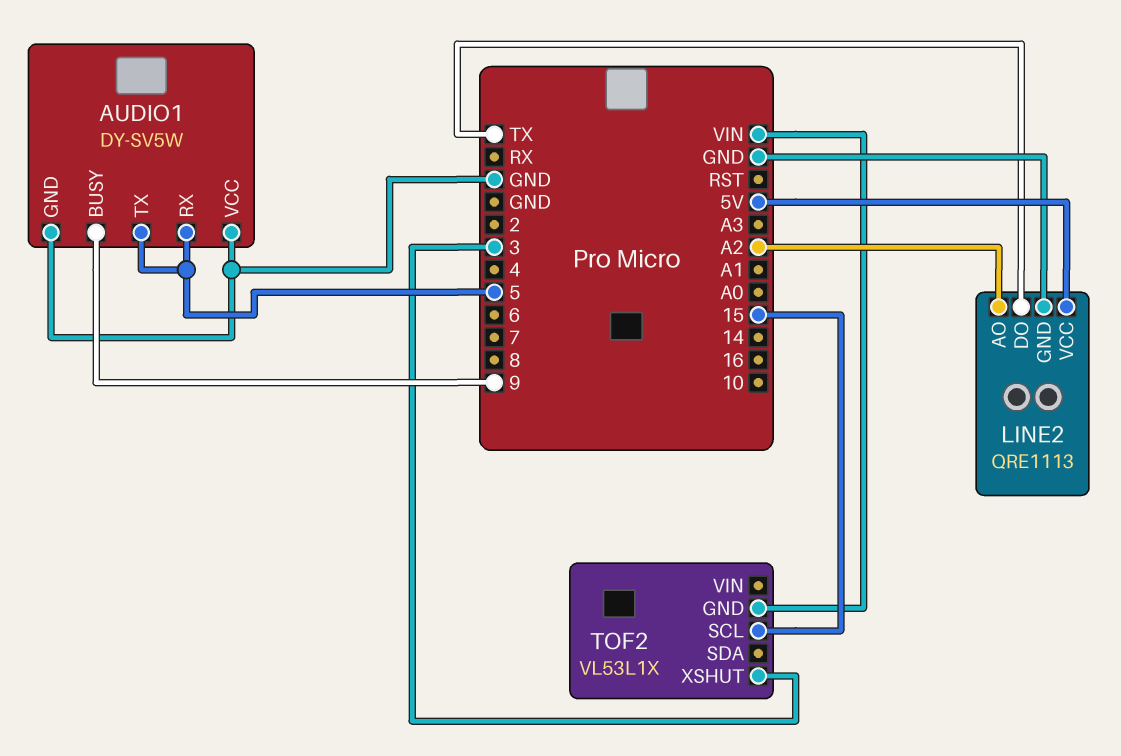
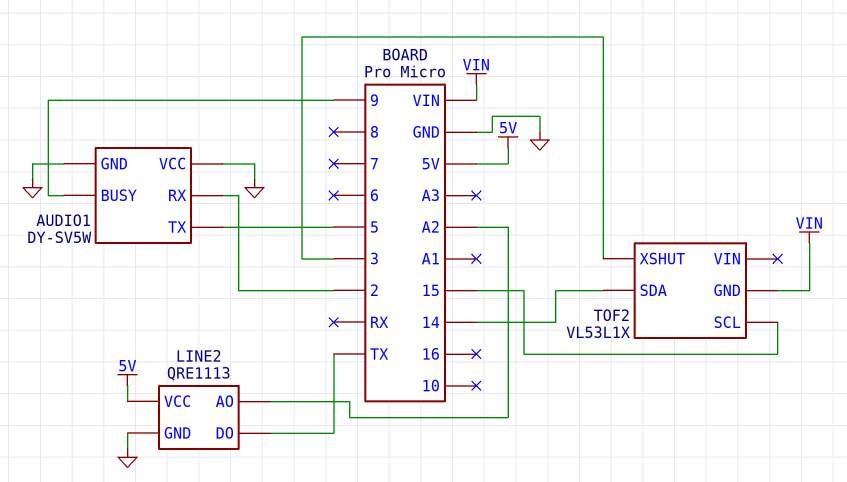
AUDIO1 pin RX: 5 -> 2
TOF2 pin SDA: none -> 14

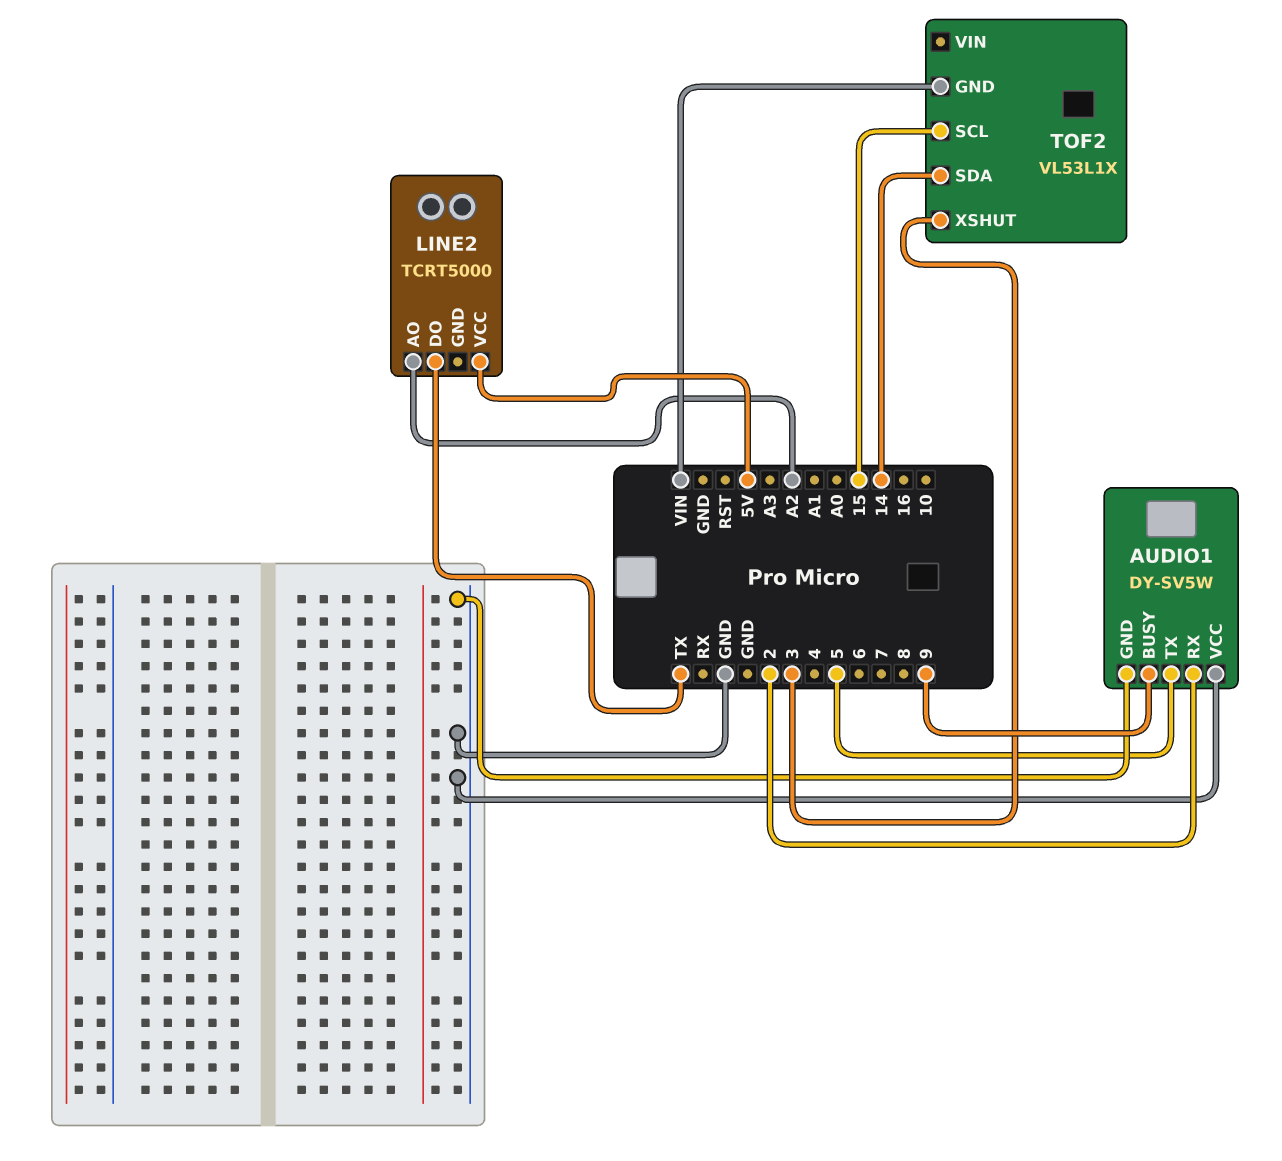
LINE2: QRE1113 -> TCRT5000
LINE2 pin GND: GND -> none

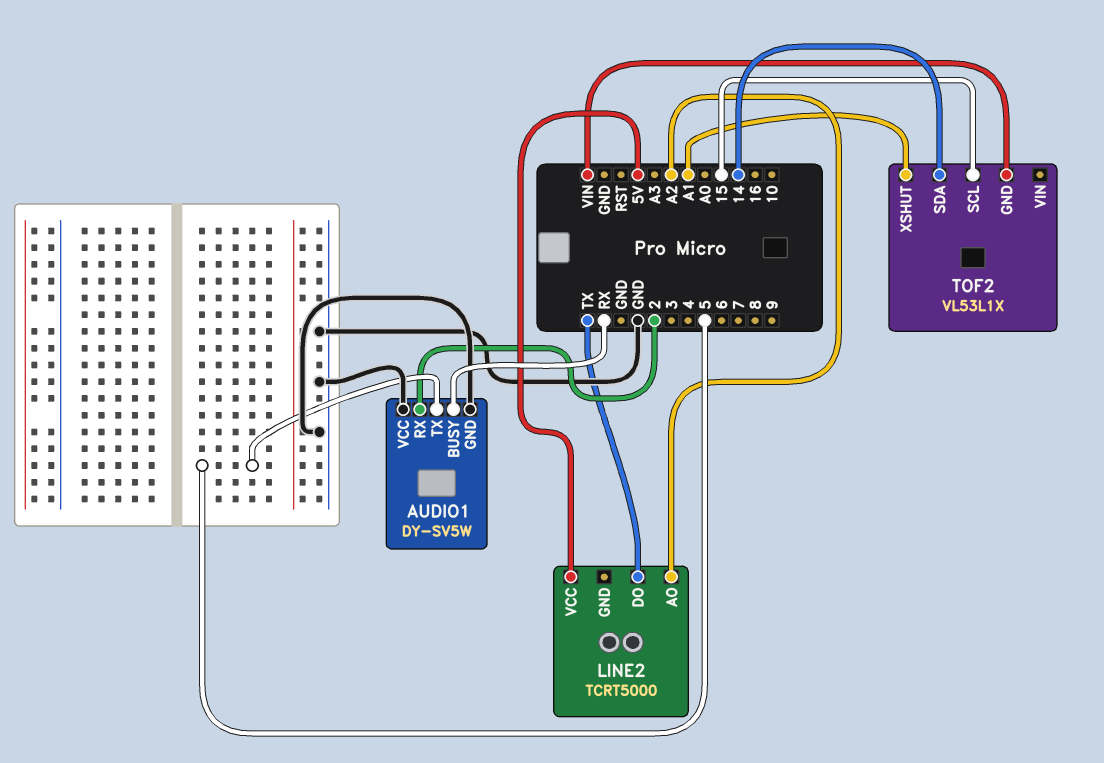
AUDIO1 pin BUSY: 9 -> RX
TOF2 pin XSHUT: 3 -> A1

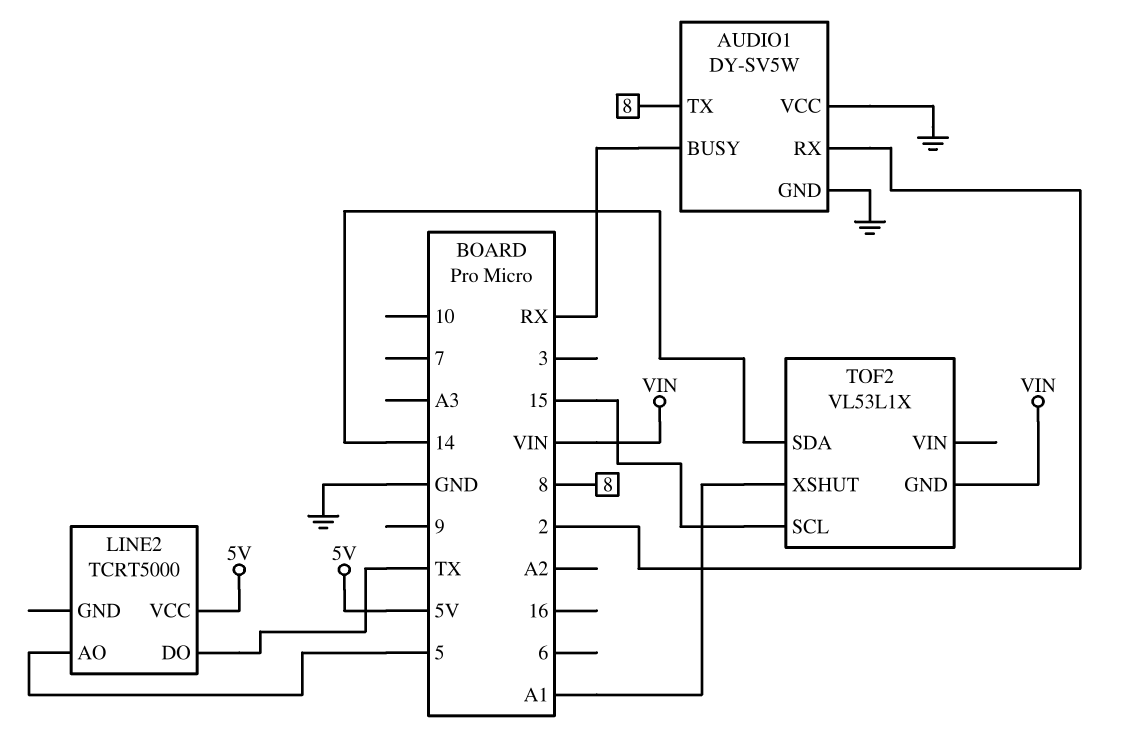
AUDIO1 pin TX: 5 -> 8
LINE2 pin AO: A2 -> 5

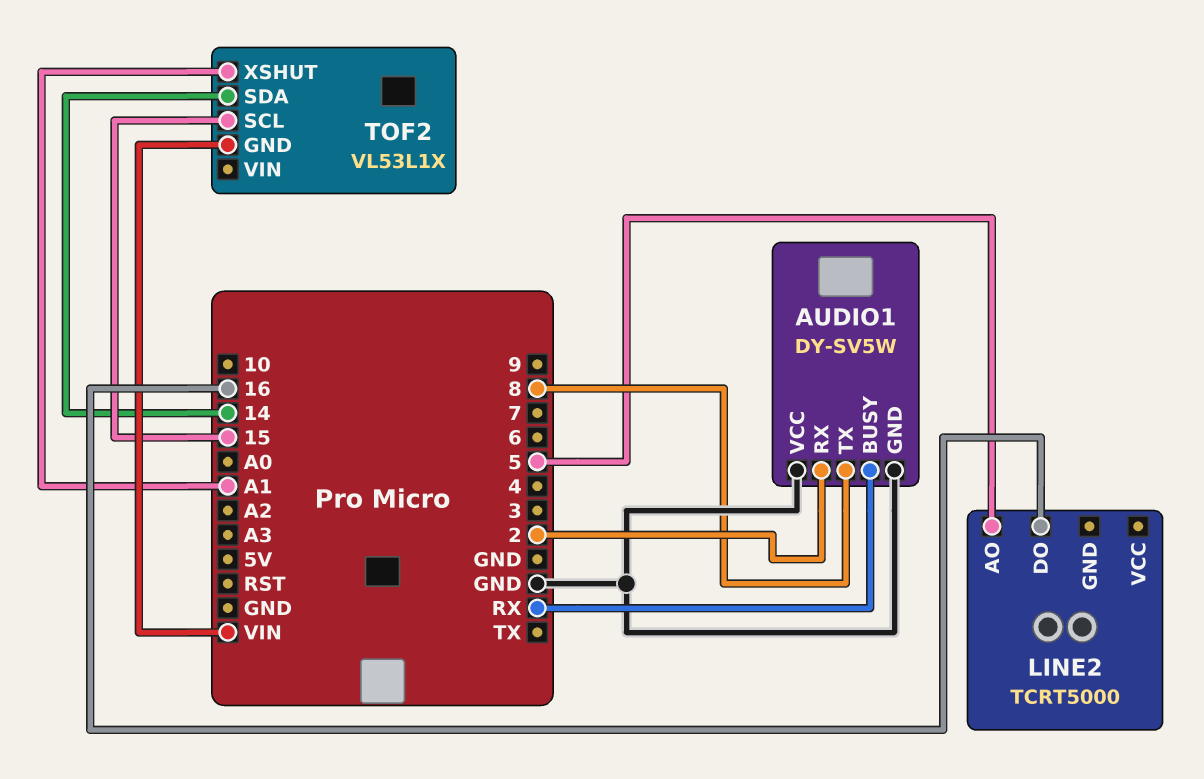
LINE2 pin DO: TX -> 16
LINE2 pin VCC: 5V -> none

